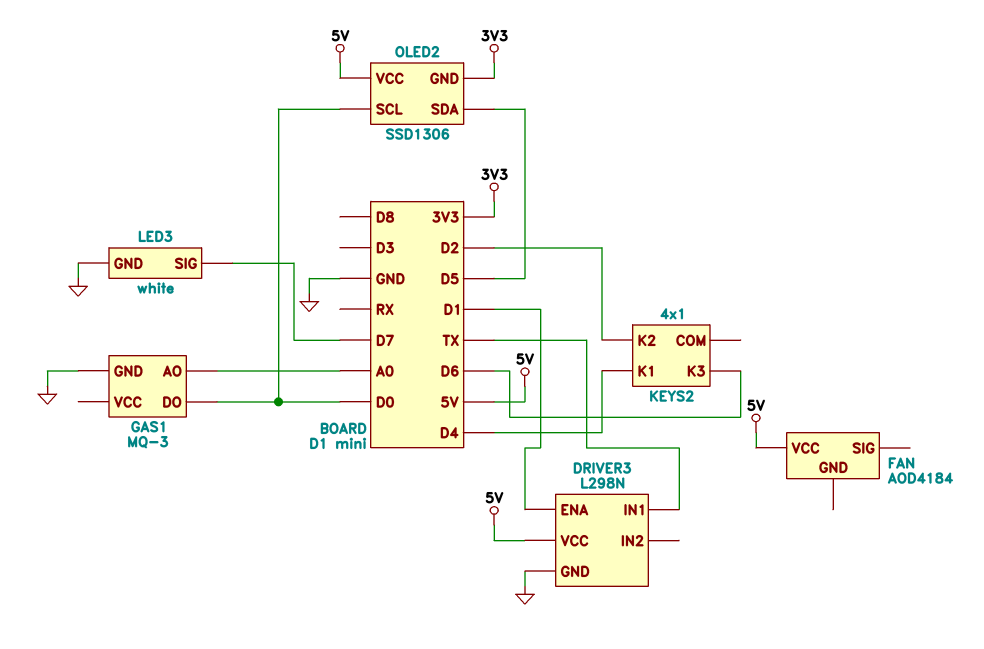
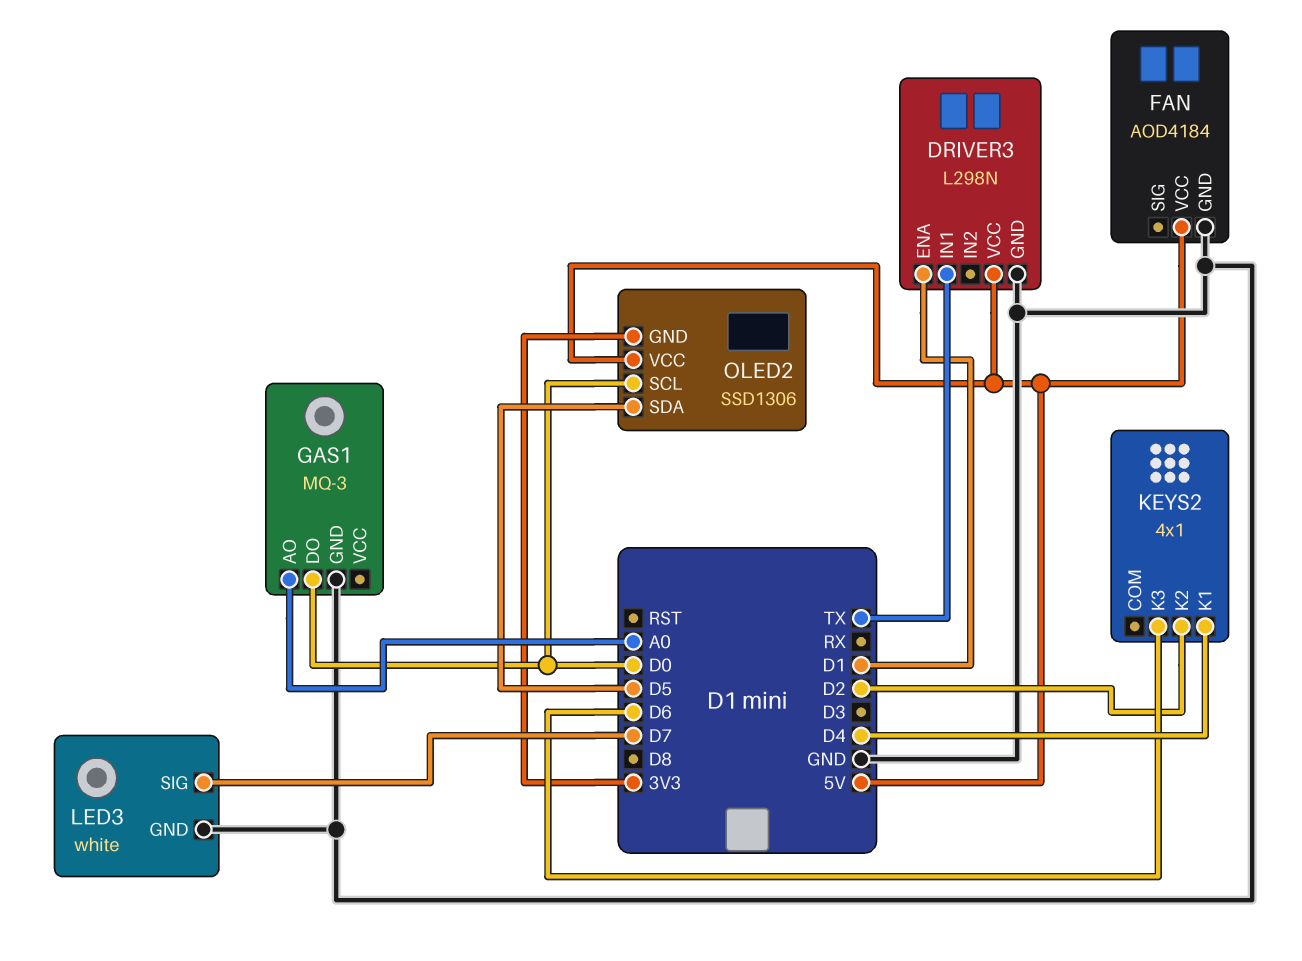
FAN pin GND: none -> GND

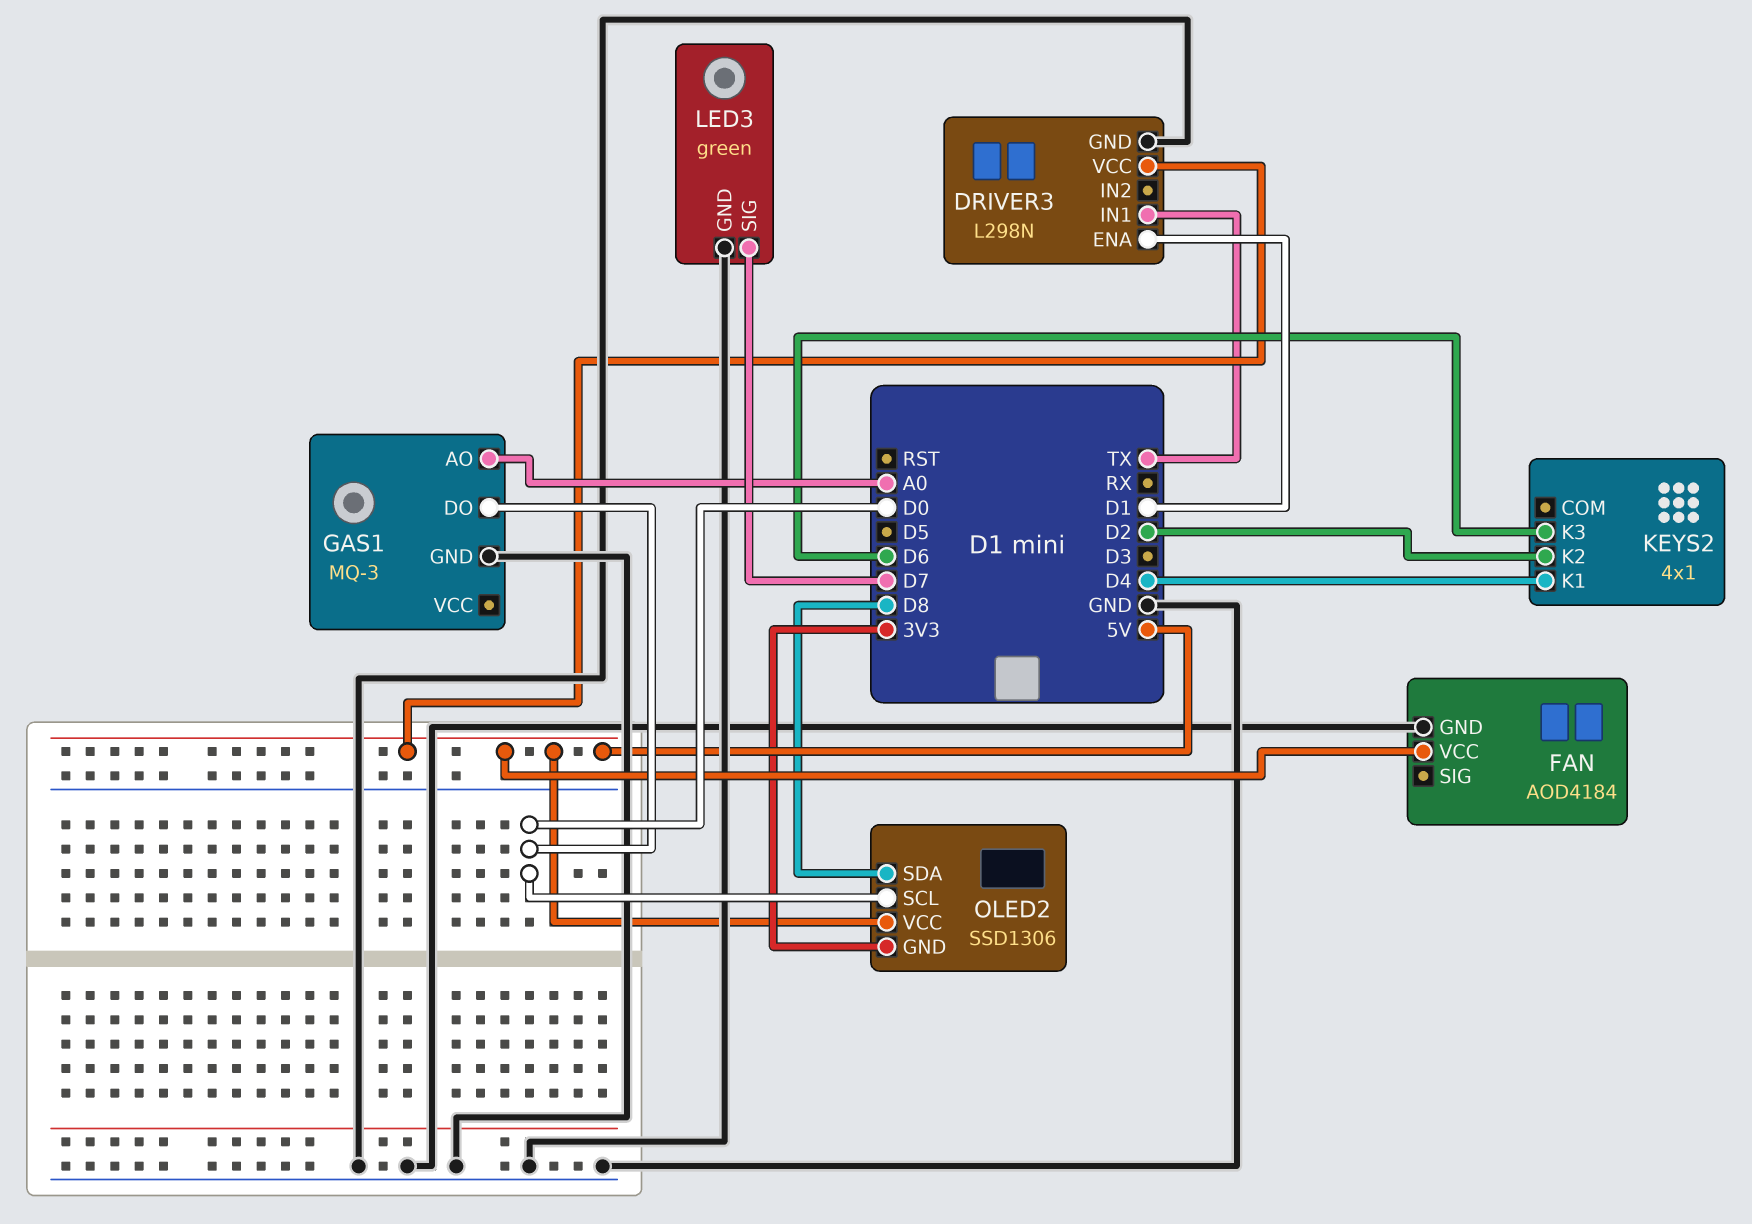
LED3: white -> green
OLED2 pin SDA: D5 -> D8

